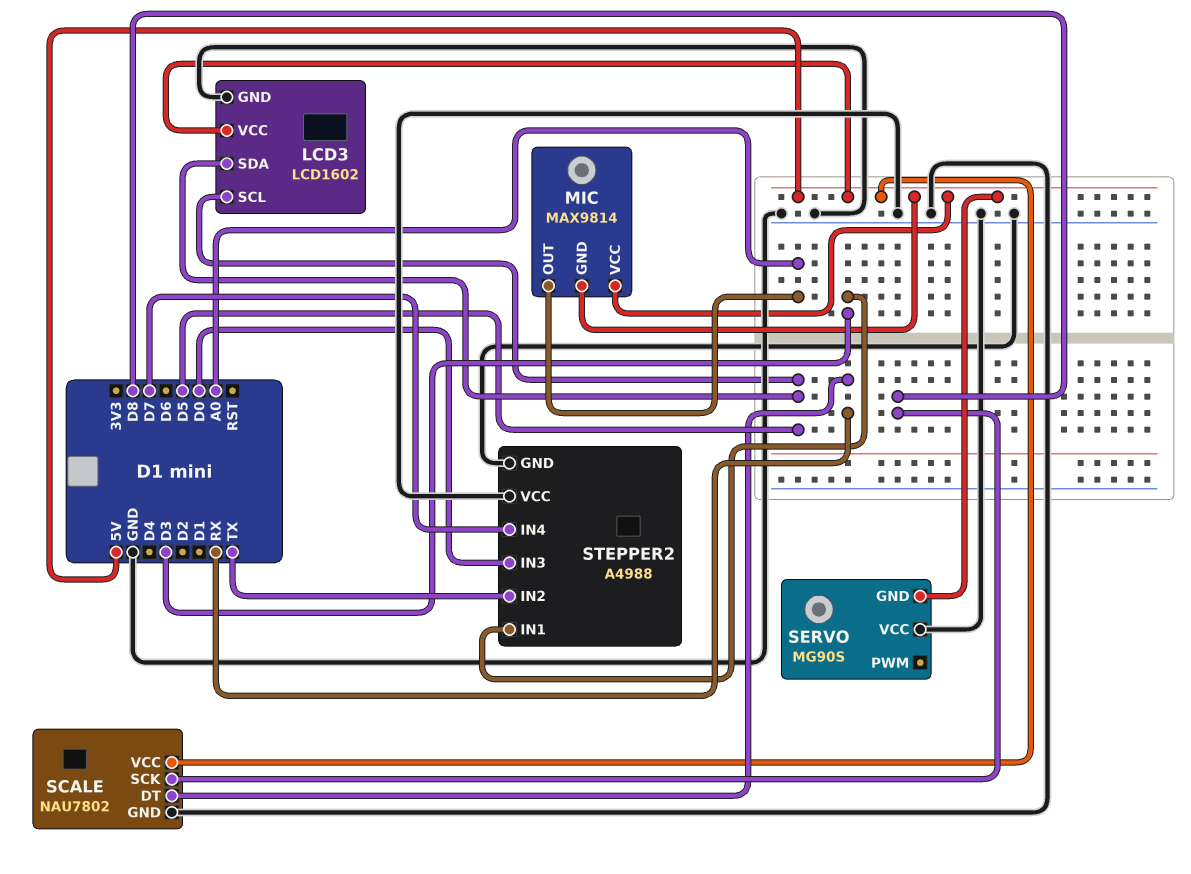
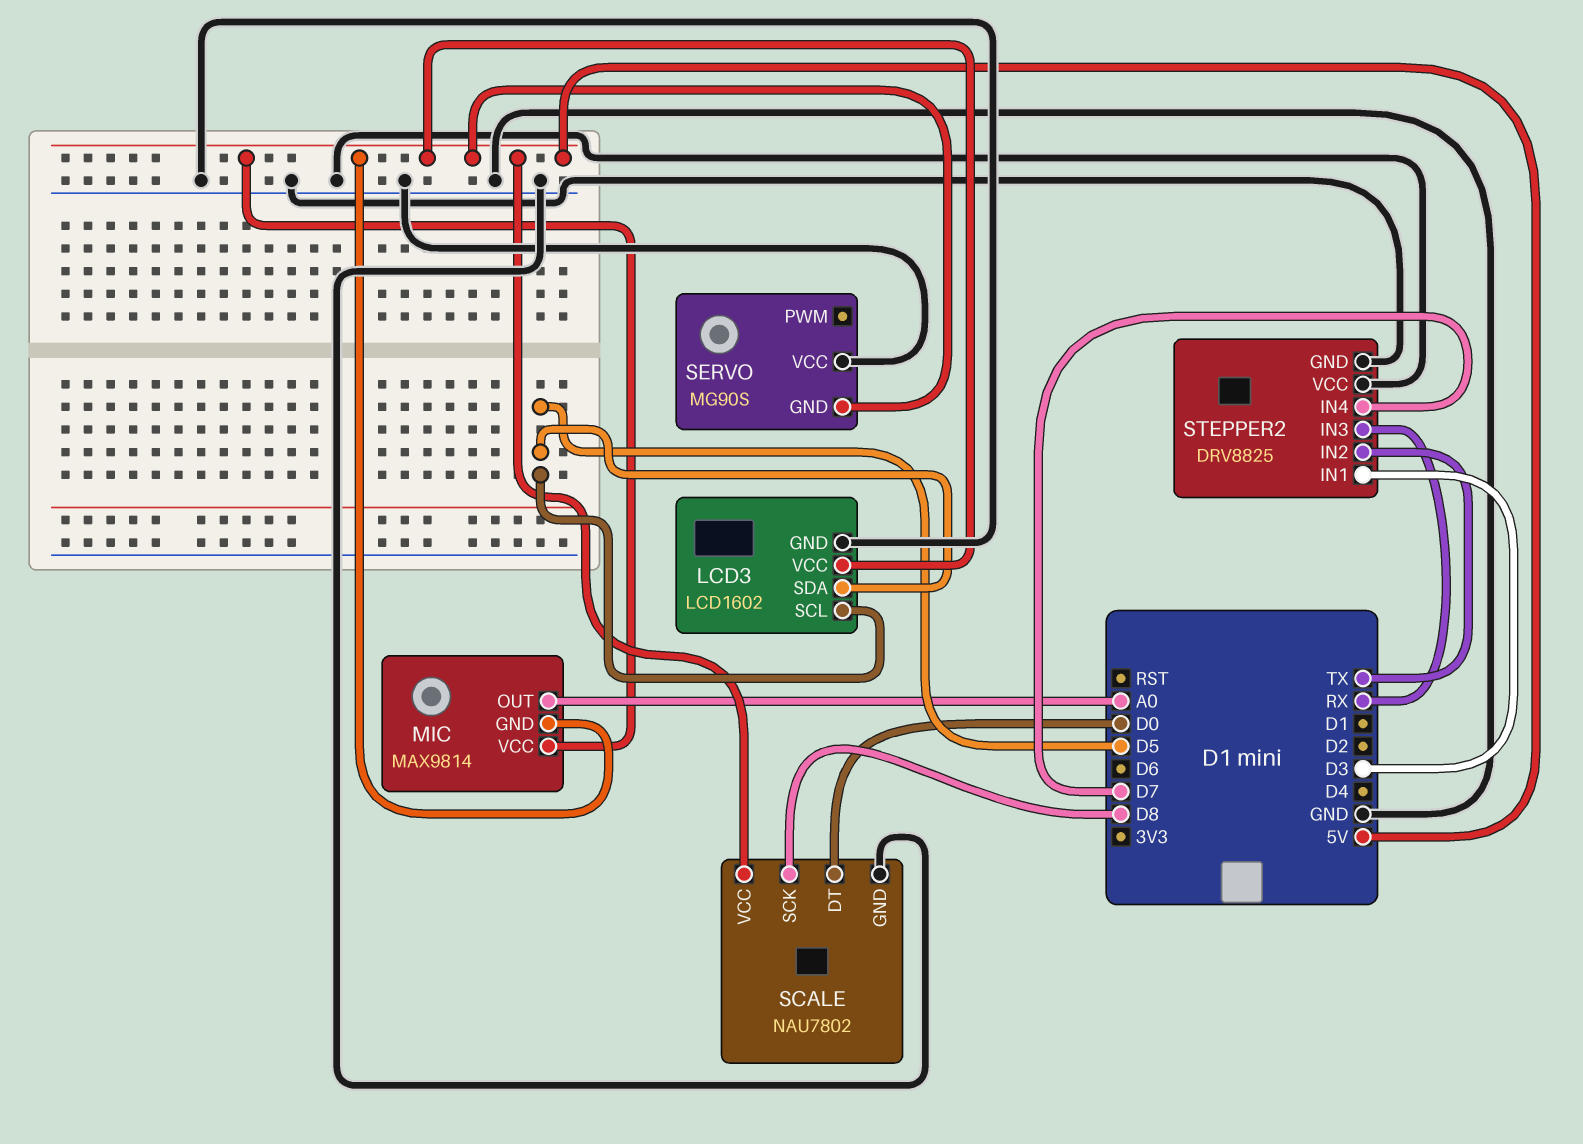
SCALE pin DT: RX -> D0
STEPPER2: A4988 -> DRV8825
STEPPER2 pin IN3: D0 -> RX

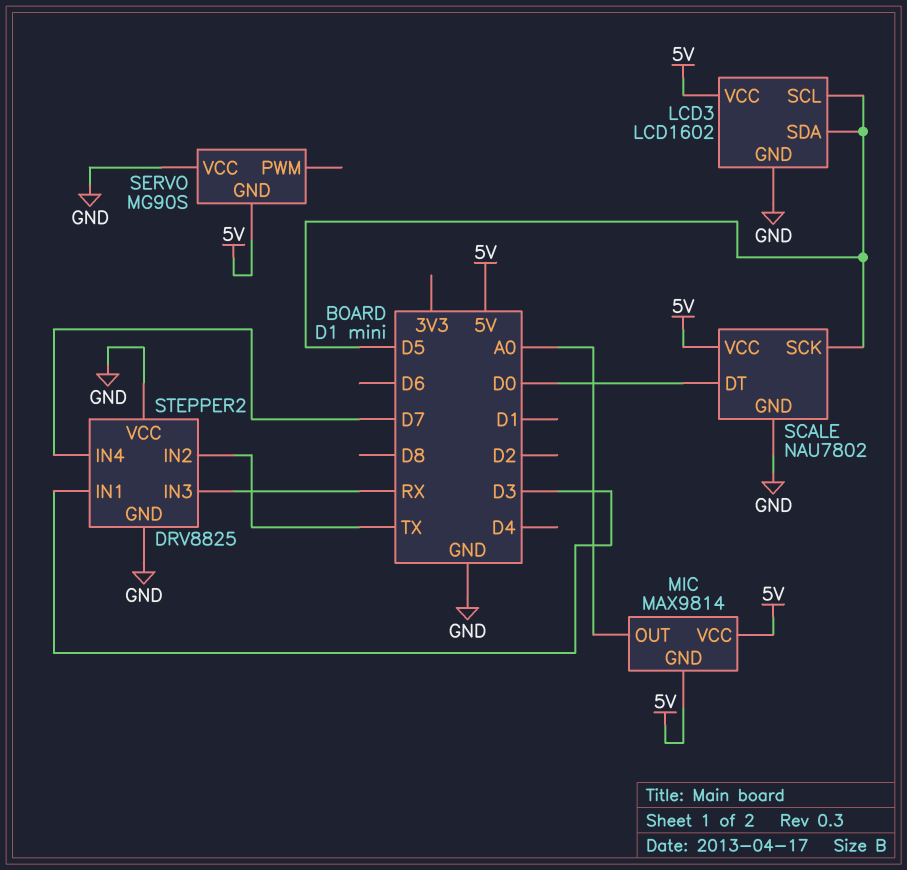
SCALE pin SCK: D8 -> D5

